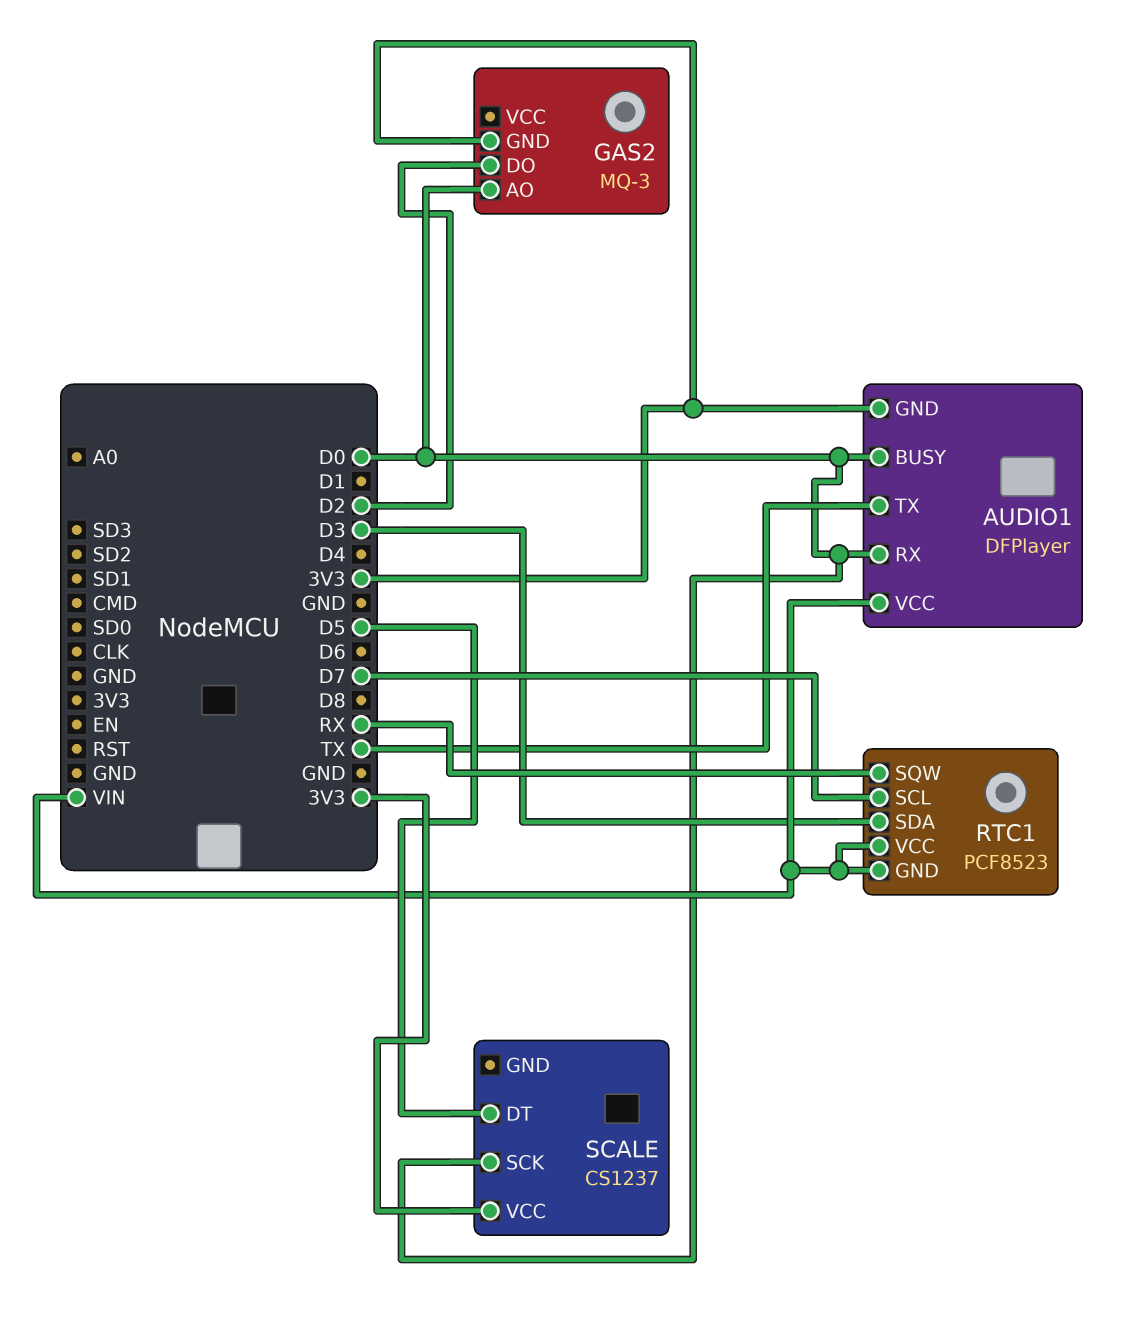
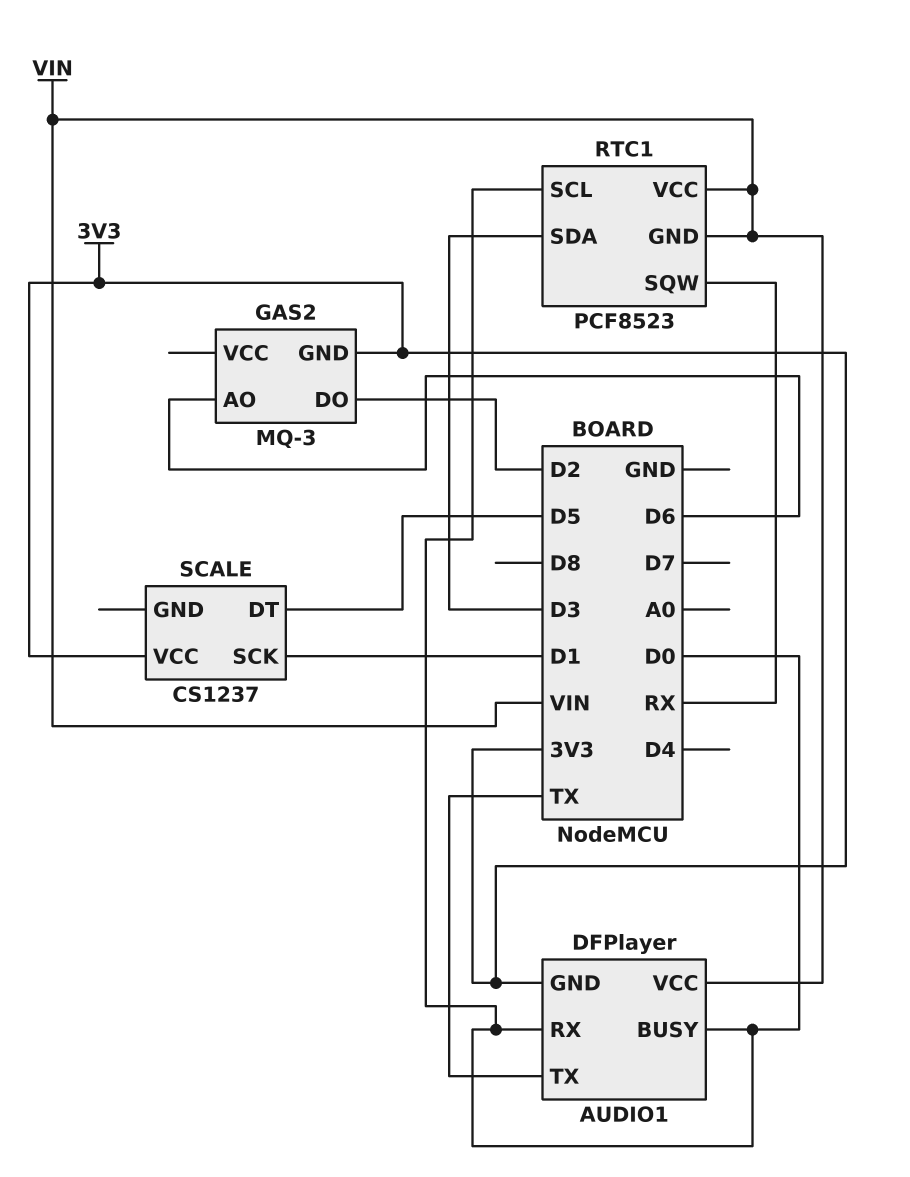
GAS2 pin AO: D0 -> D6
RTC1 pin SCL: D7 -> D0
SCALE pin SCK: D0 -> D1

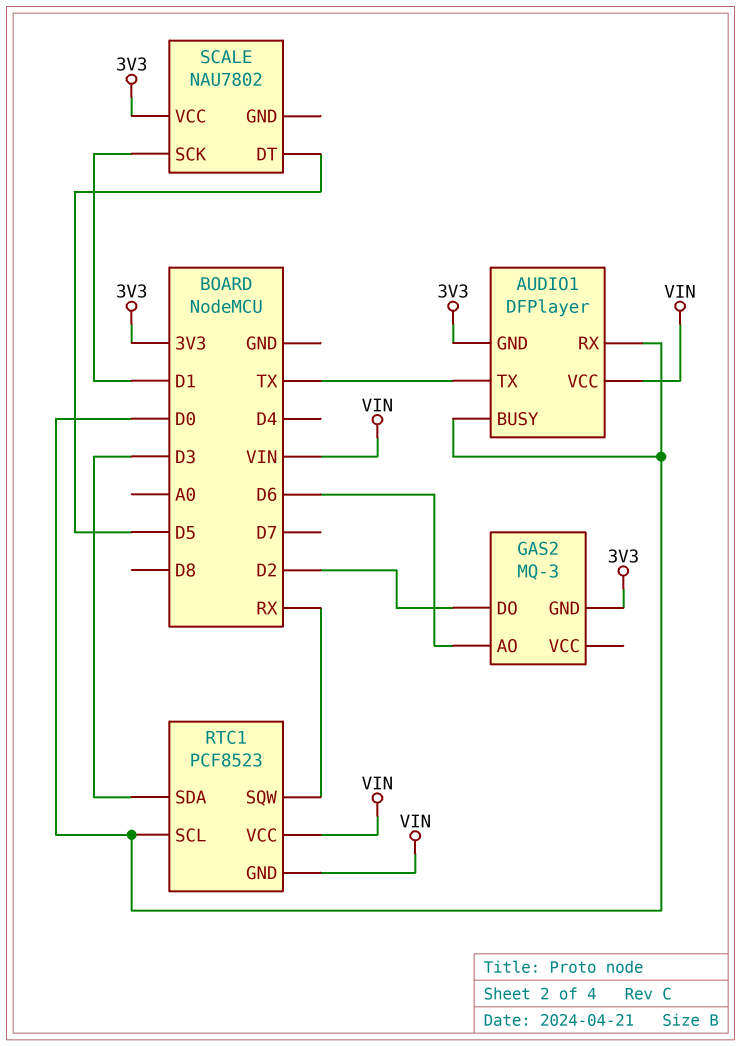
SCALE: CS1237 -> NAU7802

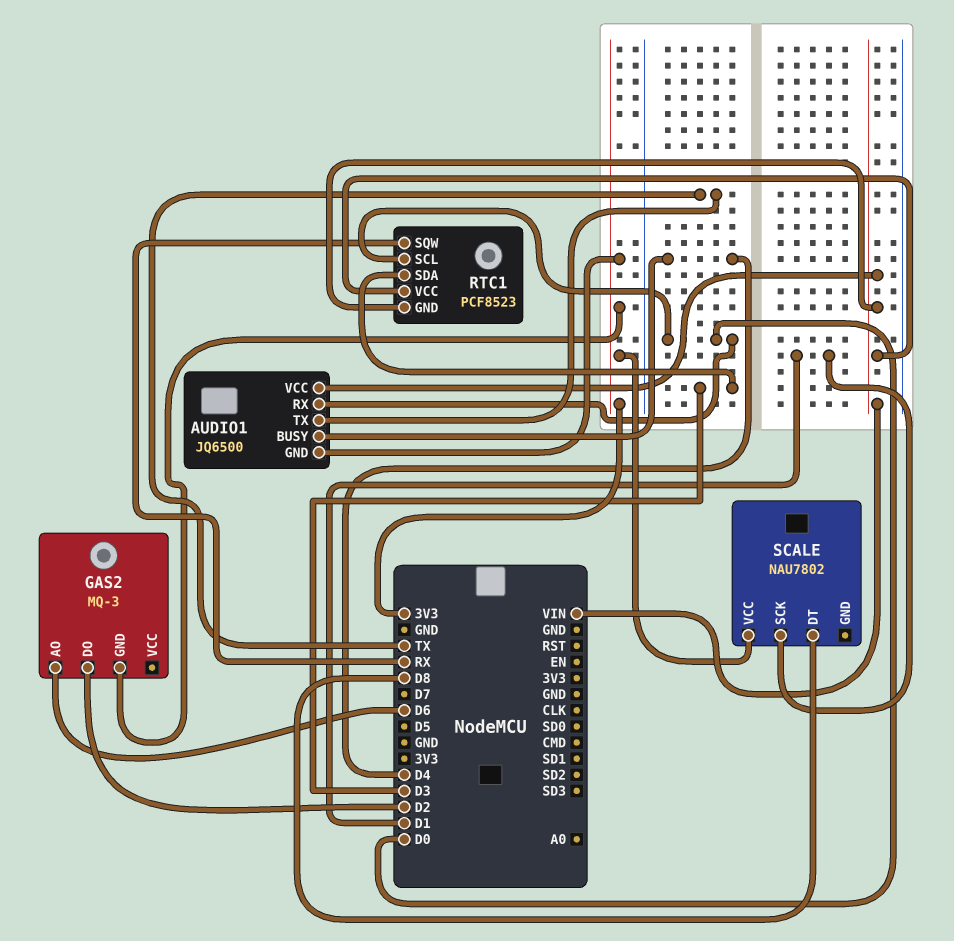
AUDIO1: DFPlayer -> JQ6500
AUDIO1 pin BUSY: D0 -> D4
SCALE pin DT: D5 -> D8

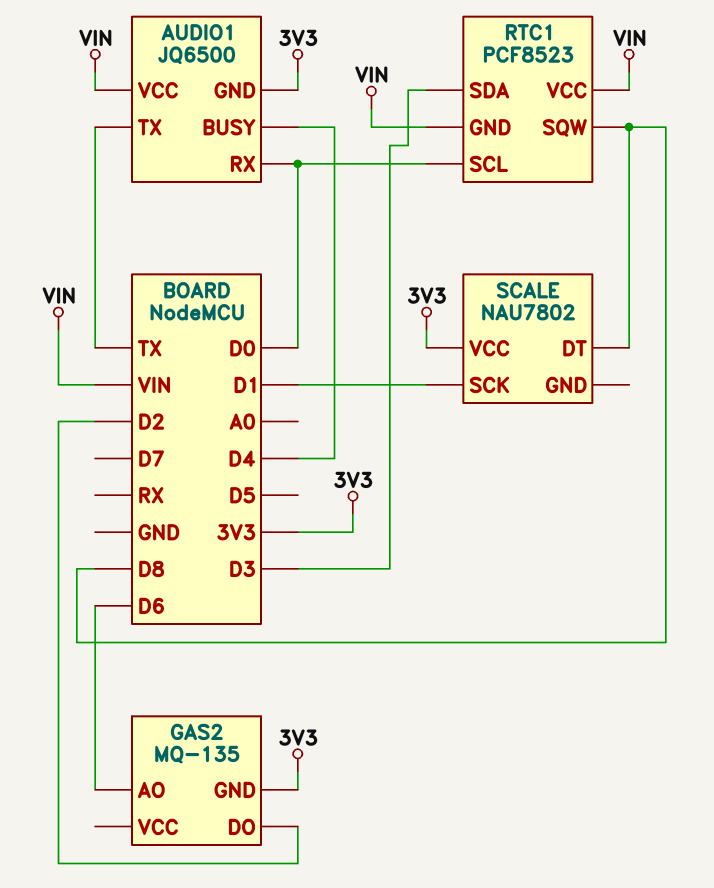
GAS2: MQ-3 -> MQ-135
RTC1 pin SQW: RX -> D8

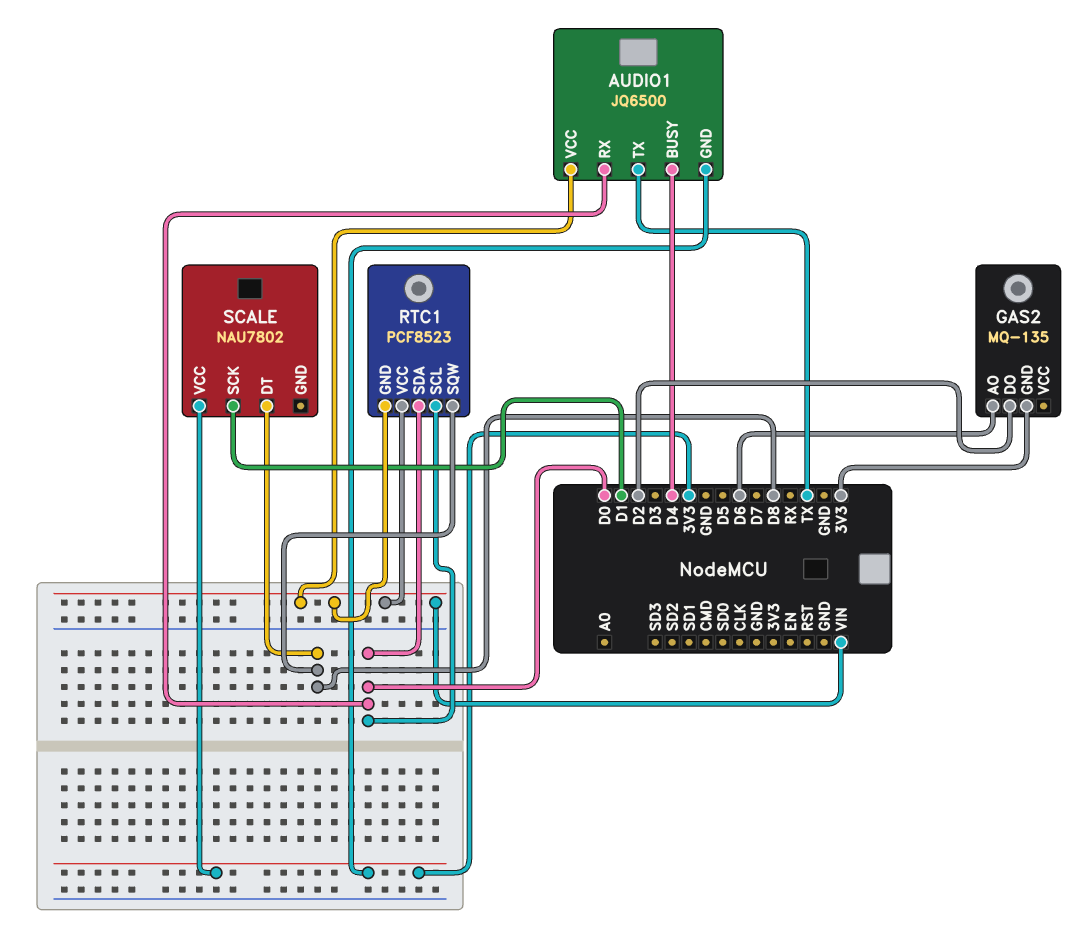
RTC1 pin SDA: D3 -> D0

